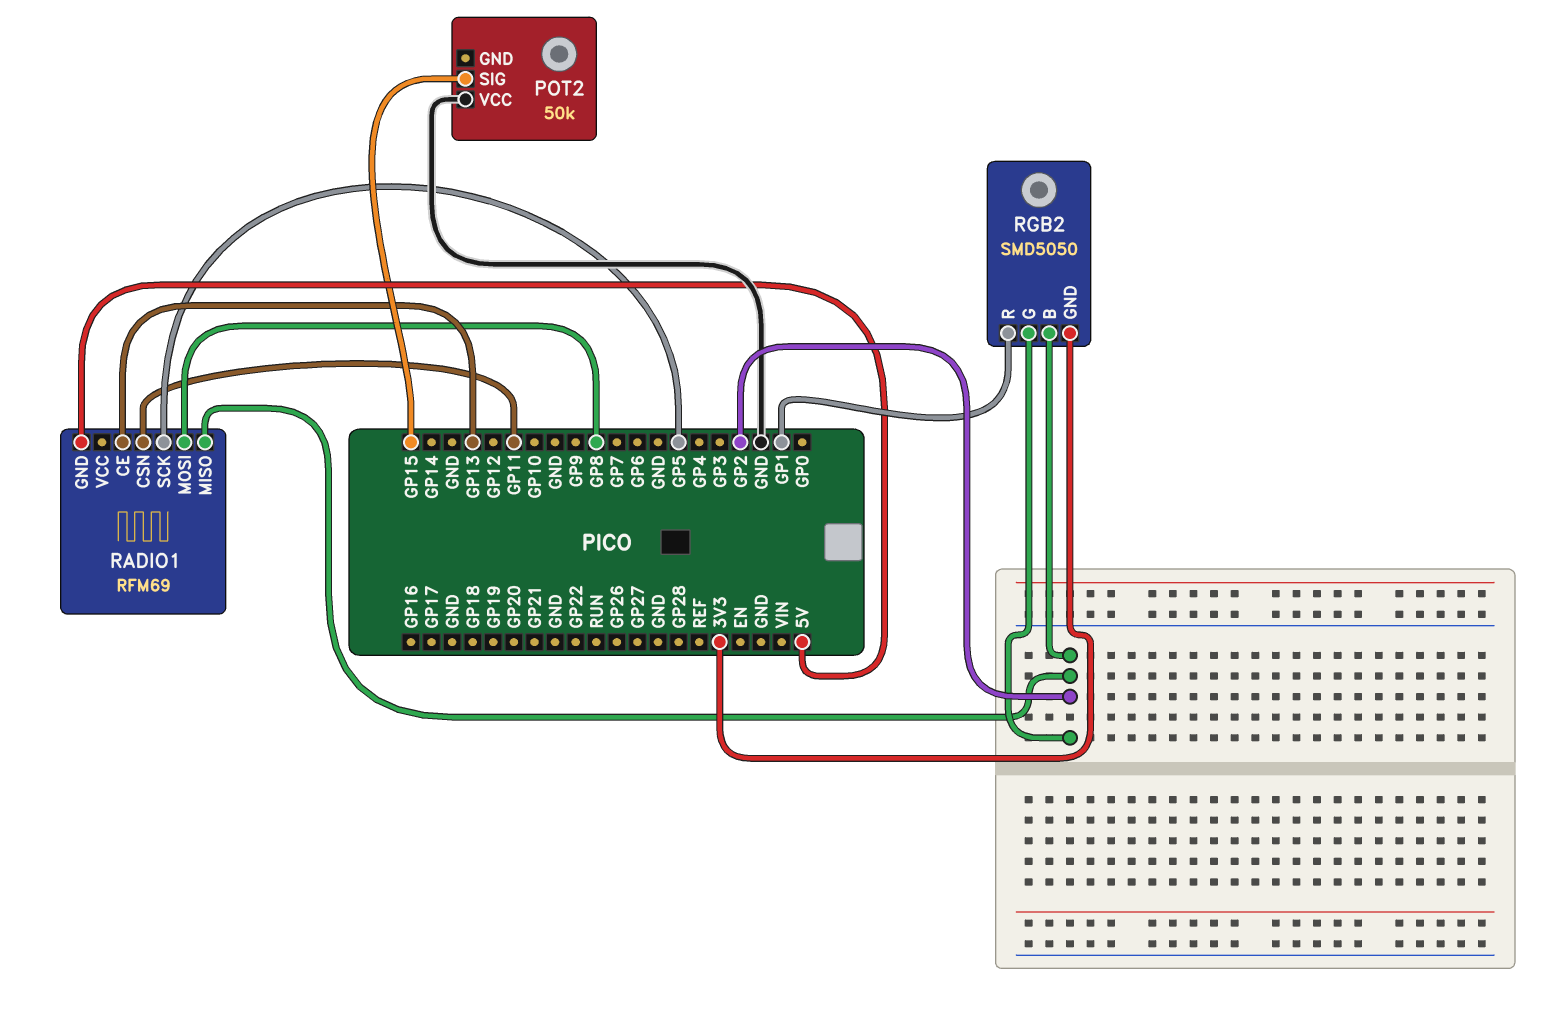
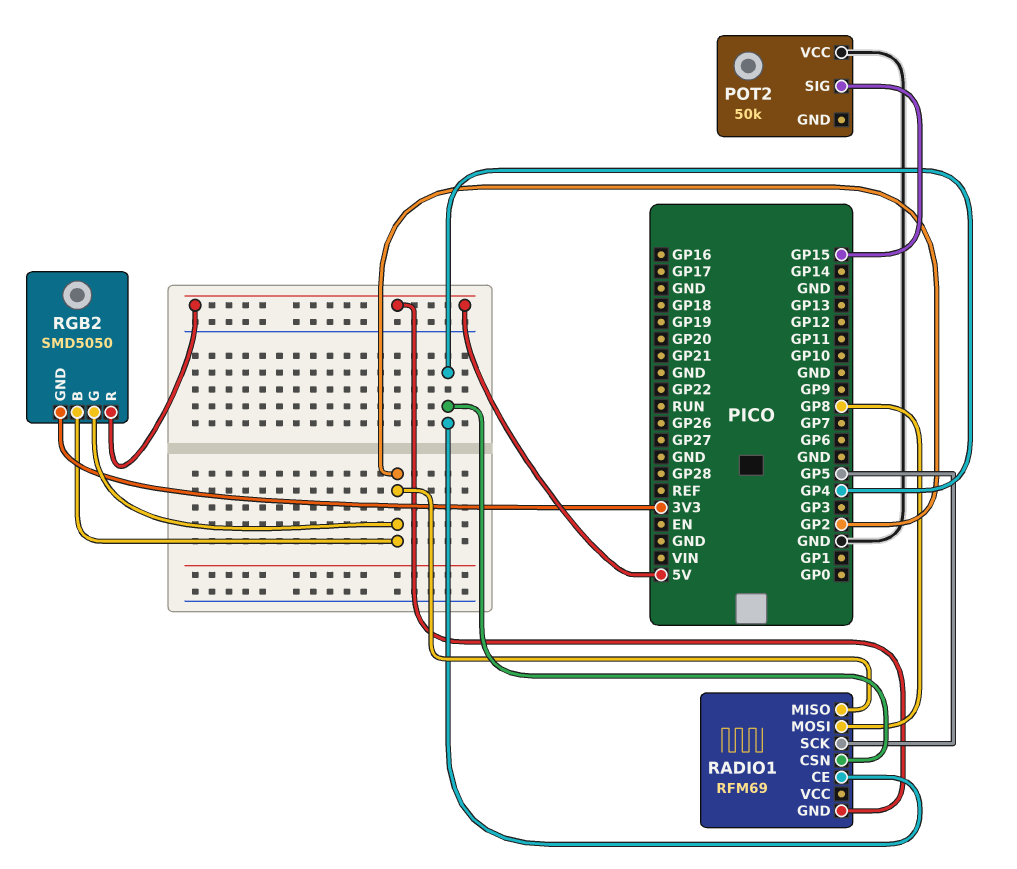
RADIO1 pin CE: GP13 -> GP4
RADIO1 pin CSN: GP11 -> GP4
RGB2 pin R: GP1 -> 5V

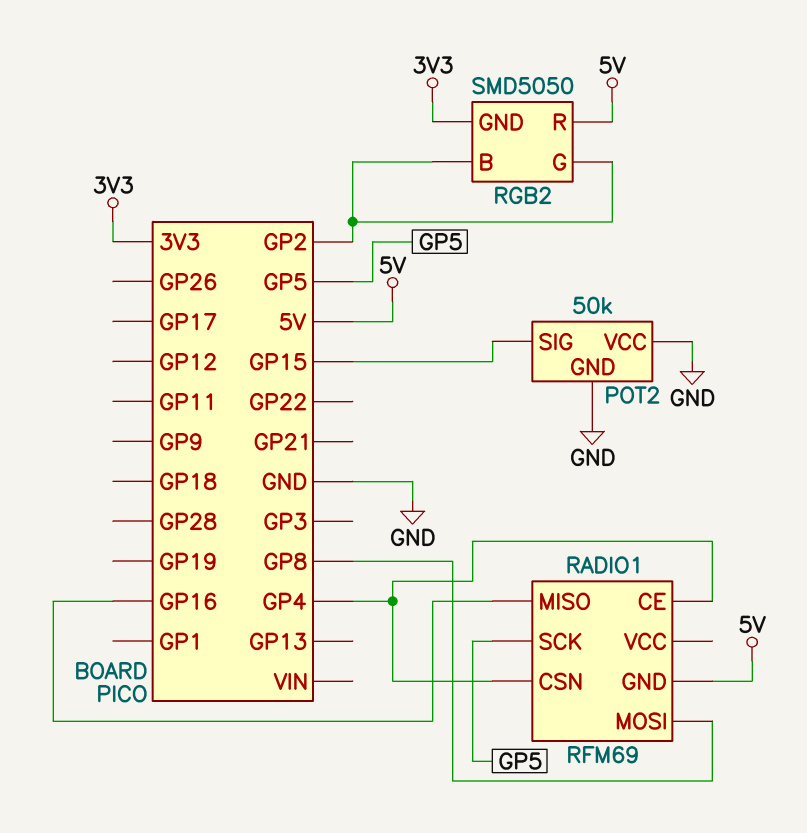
POT2 pin GND: none -> GND
RADIO1 pin MISO: GP2 -> GP16

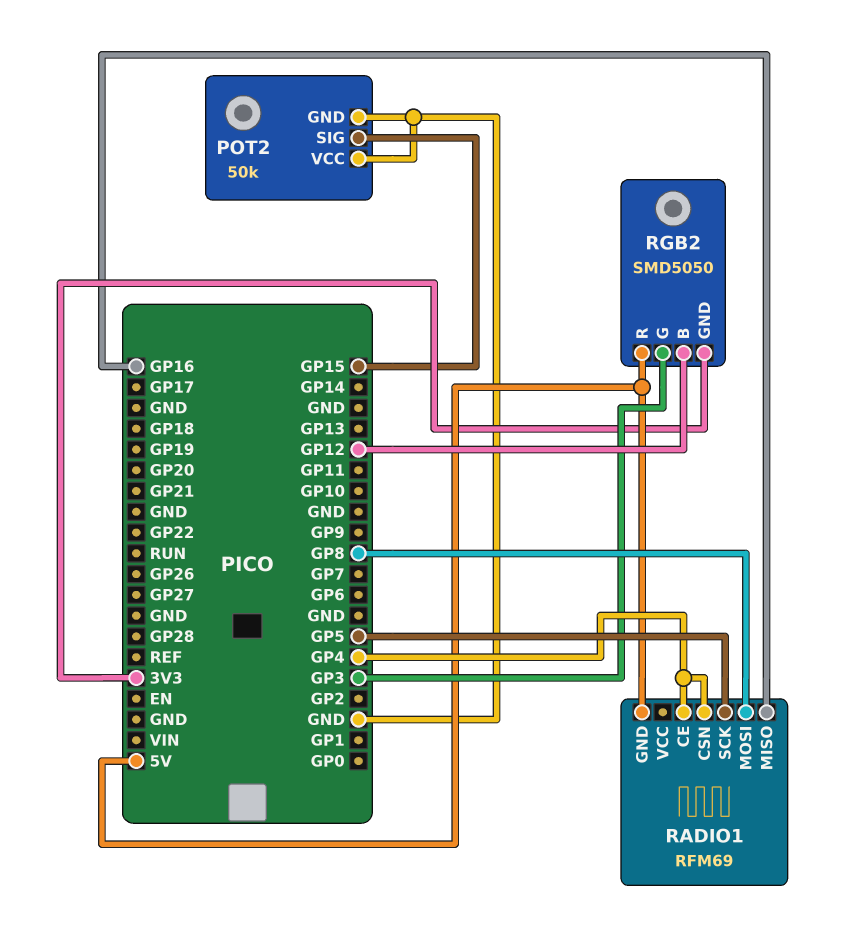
RGB2 pin B: GP2 -> GP12
RGB2 pin G: GP2 -> GP3

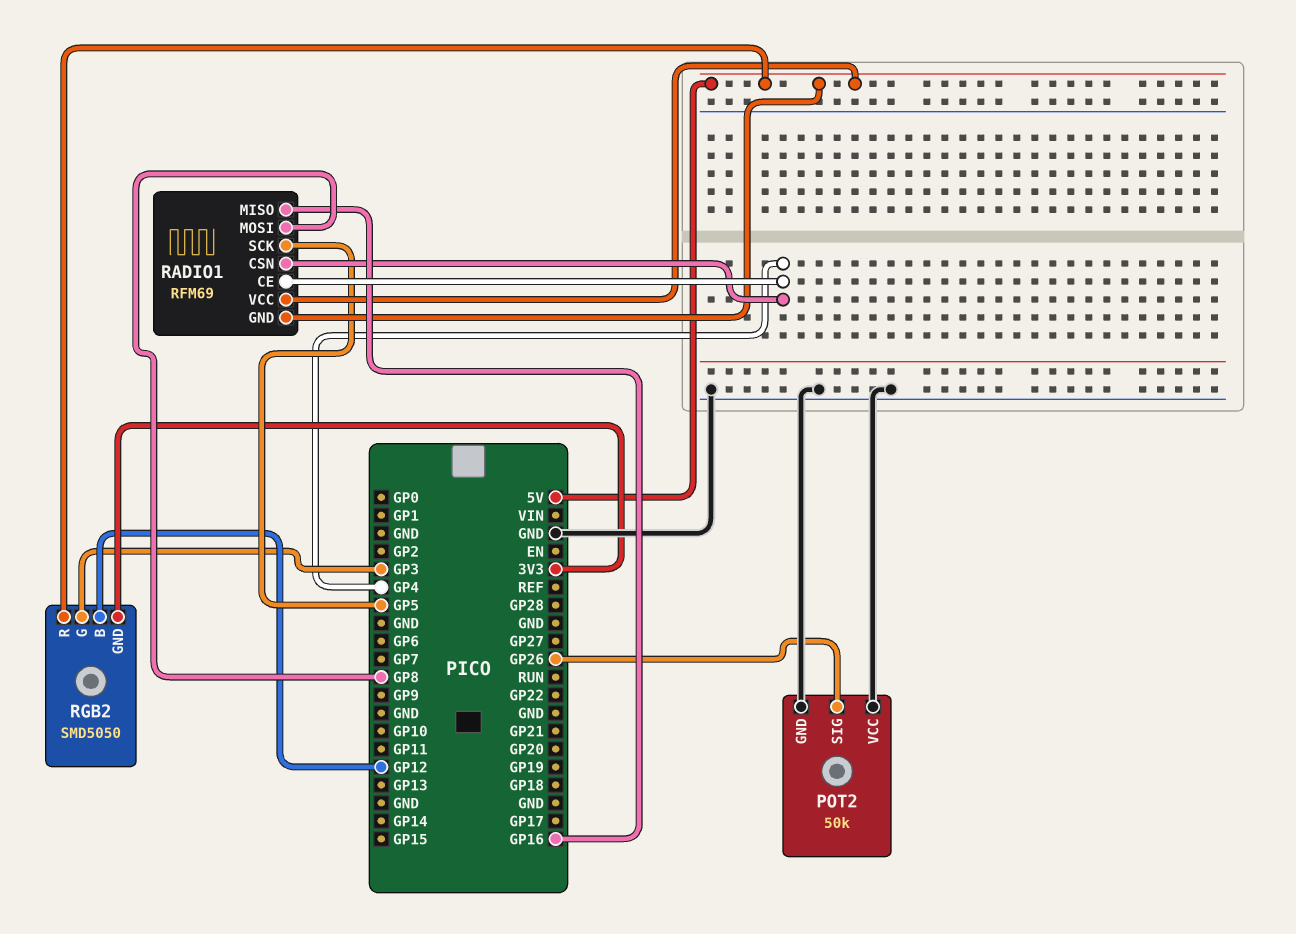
POT2 pin SIG: GP15 -> GP26
RADIO1 pin VCC: none -> 5V

